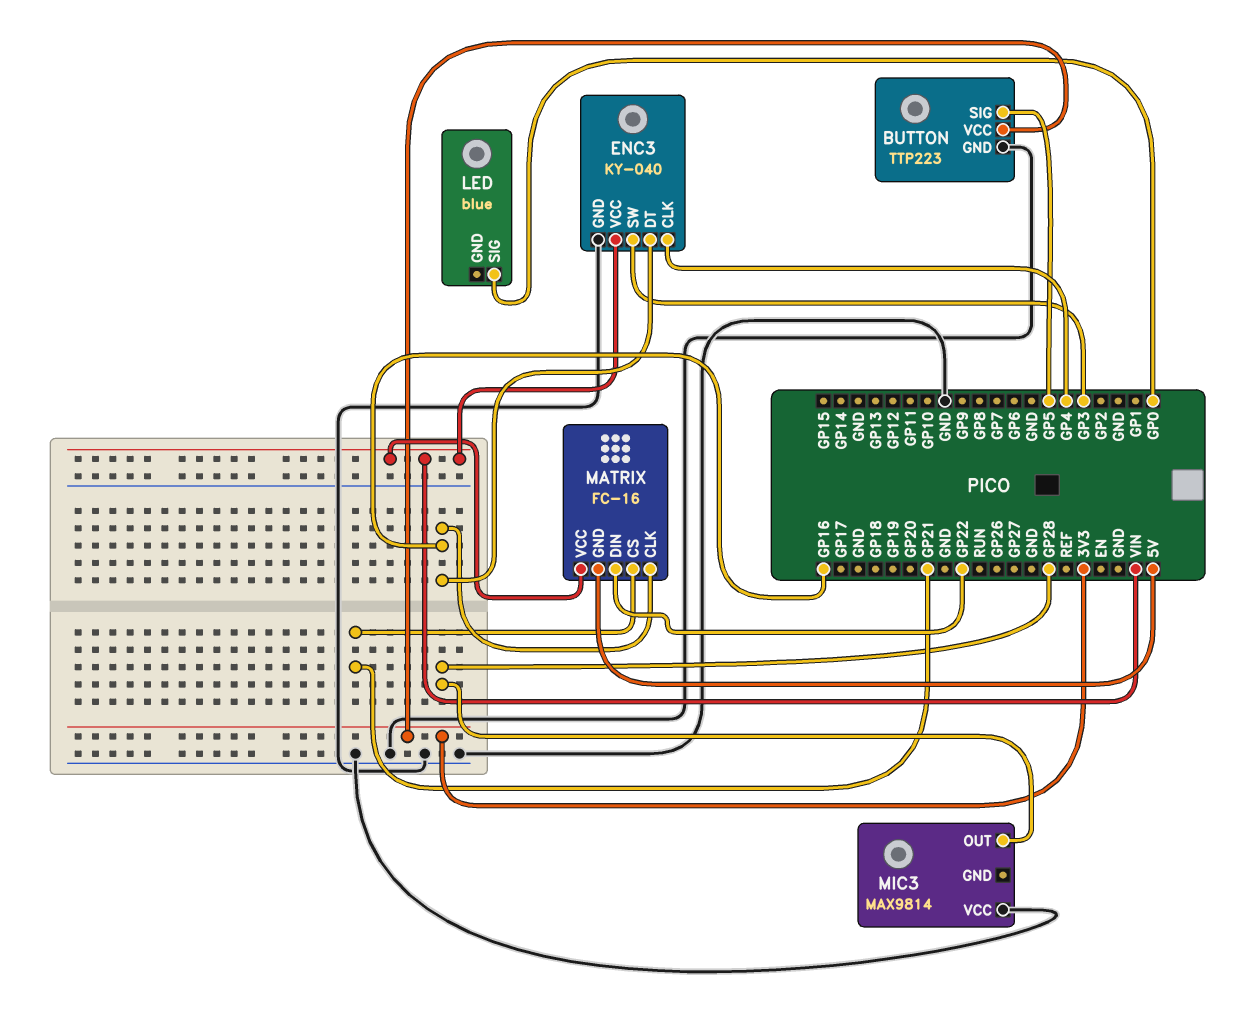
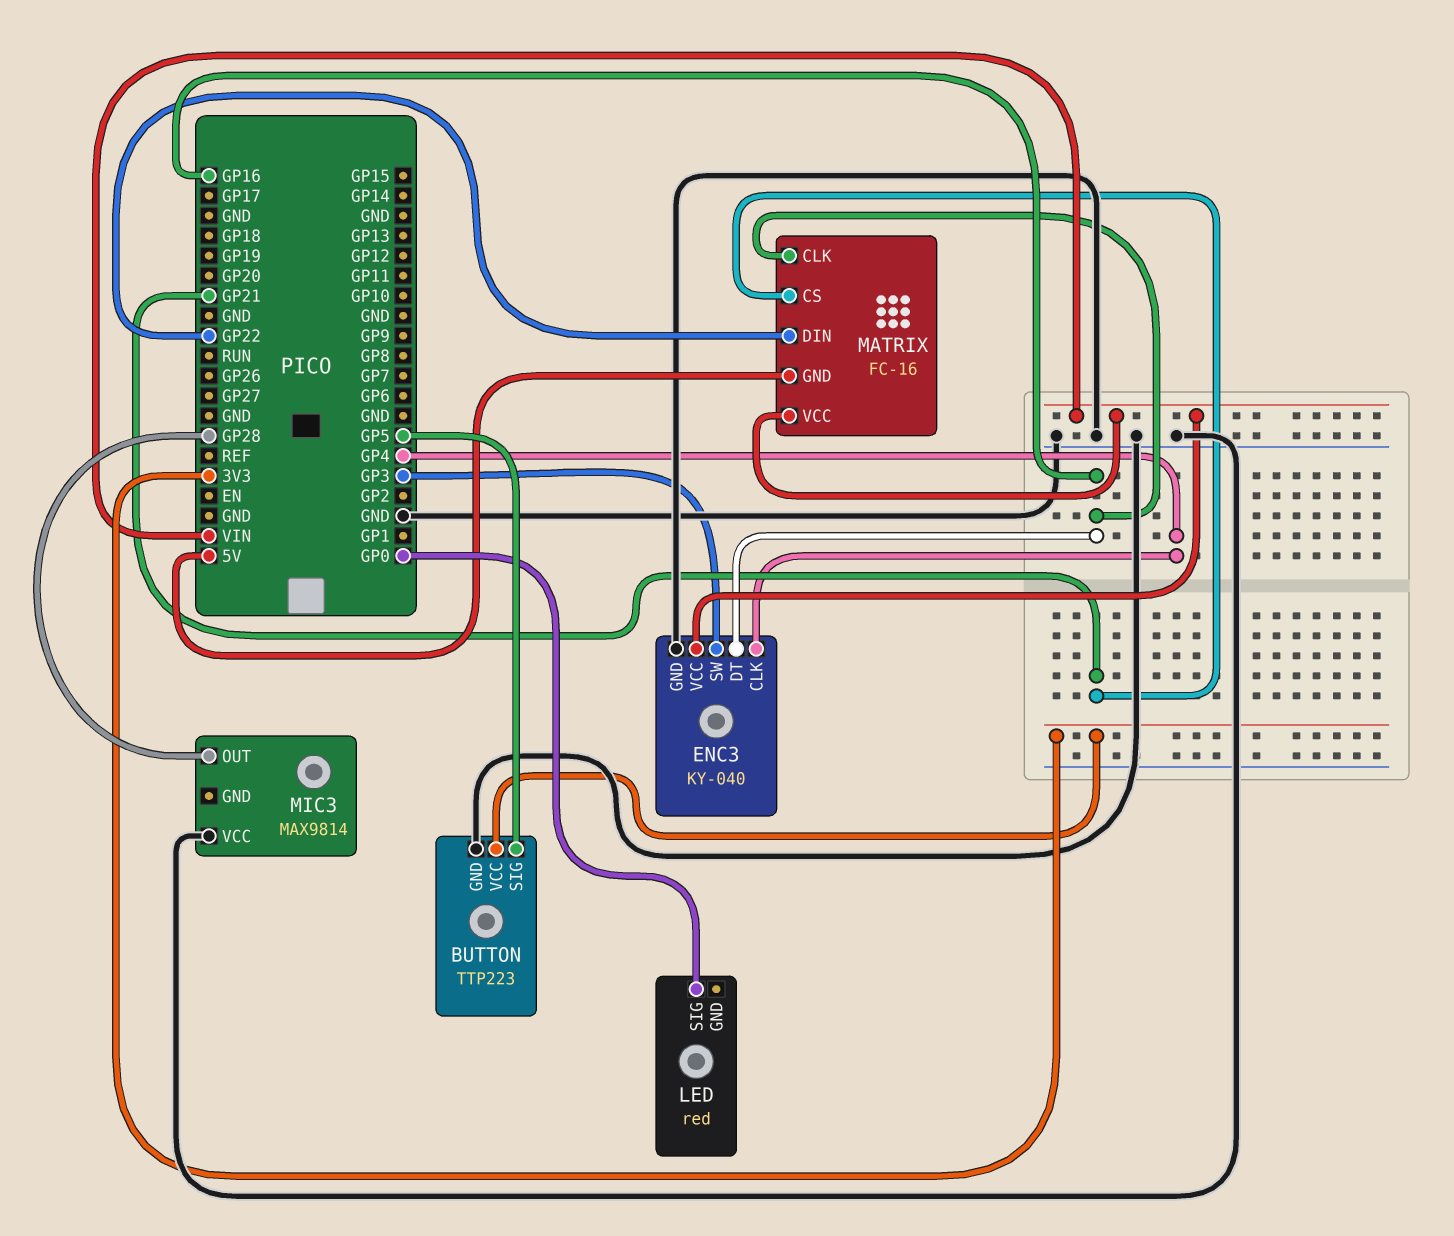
LED: blue -> red

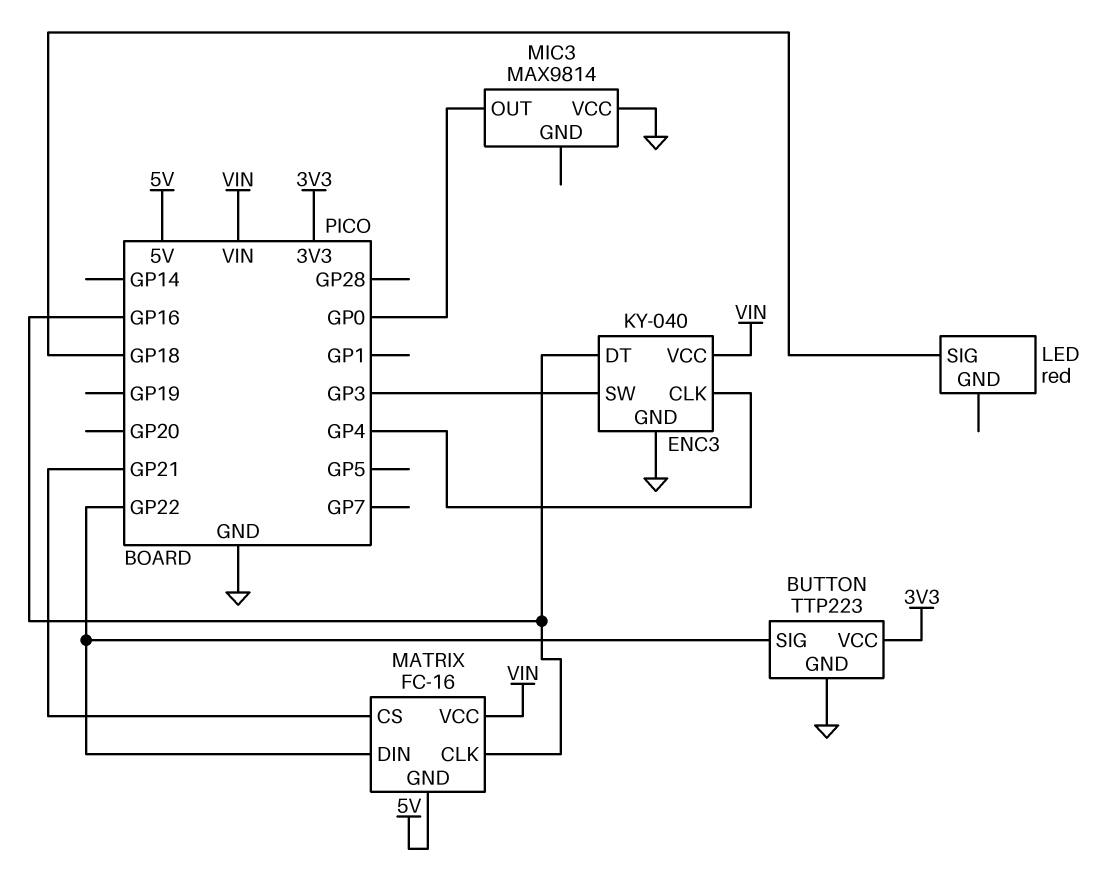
BUTTON pin SIG: GP5 -> GP22
LED pin SIG: GP0 -> GP18
MIC3 pin OUT: GP28 -> GP0

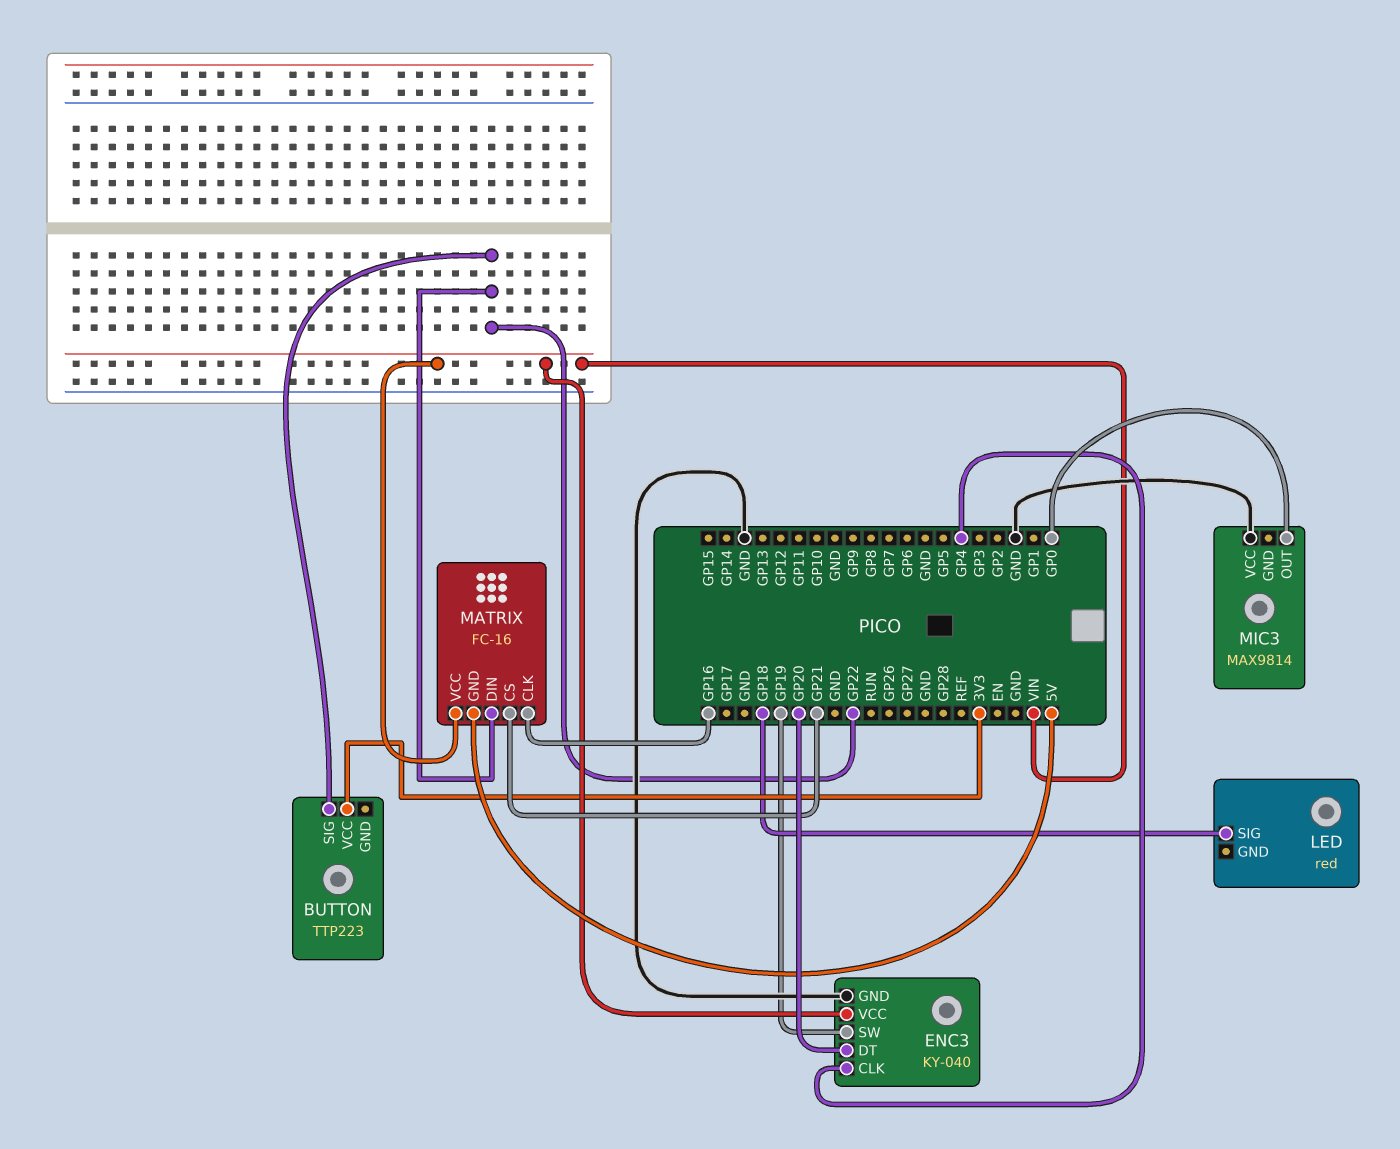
BUTTON pin GND: GND -> none
ENC3 pin DT: GP16 -> GP20
ENC3 pin SW: GP3 -> GP19

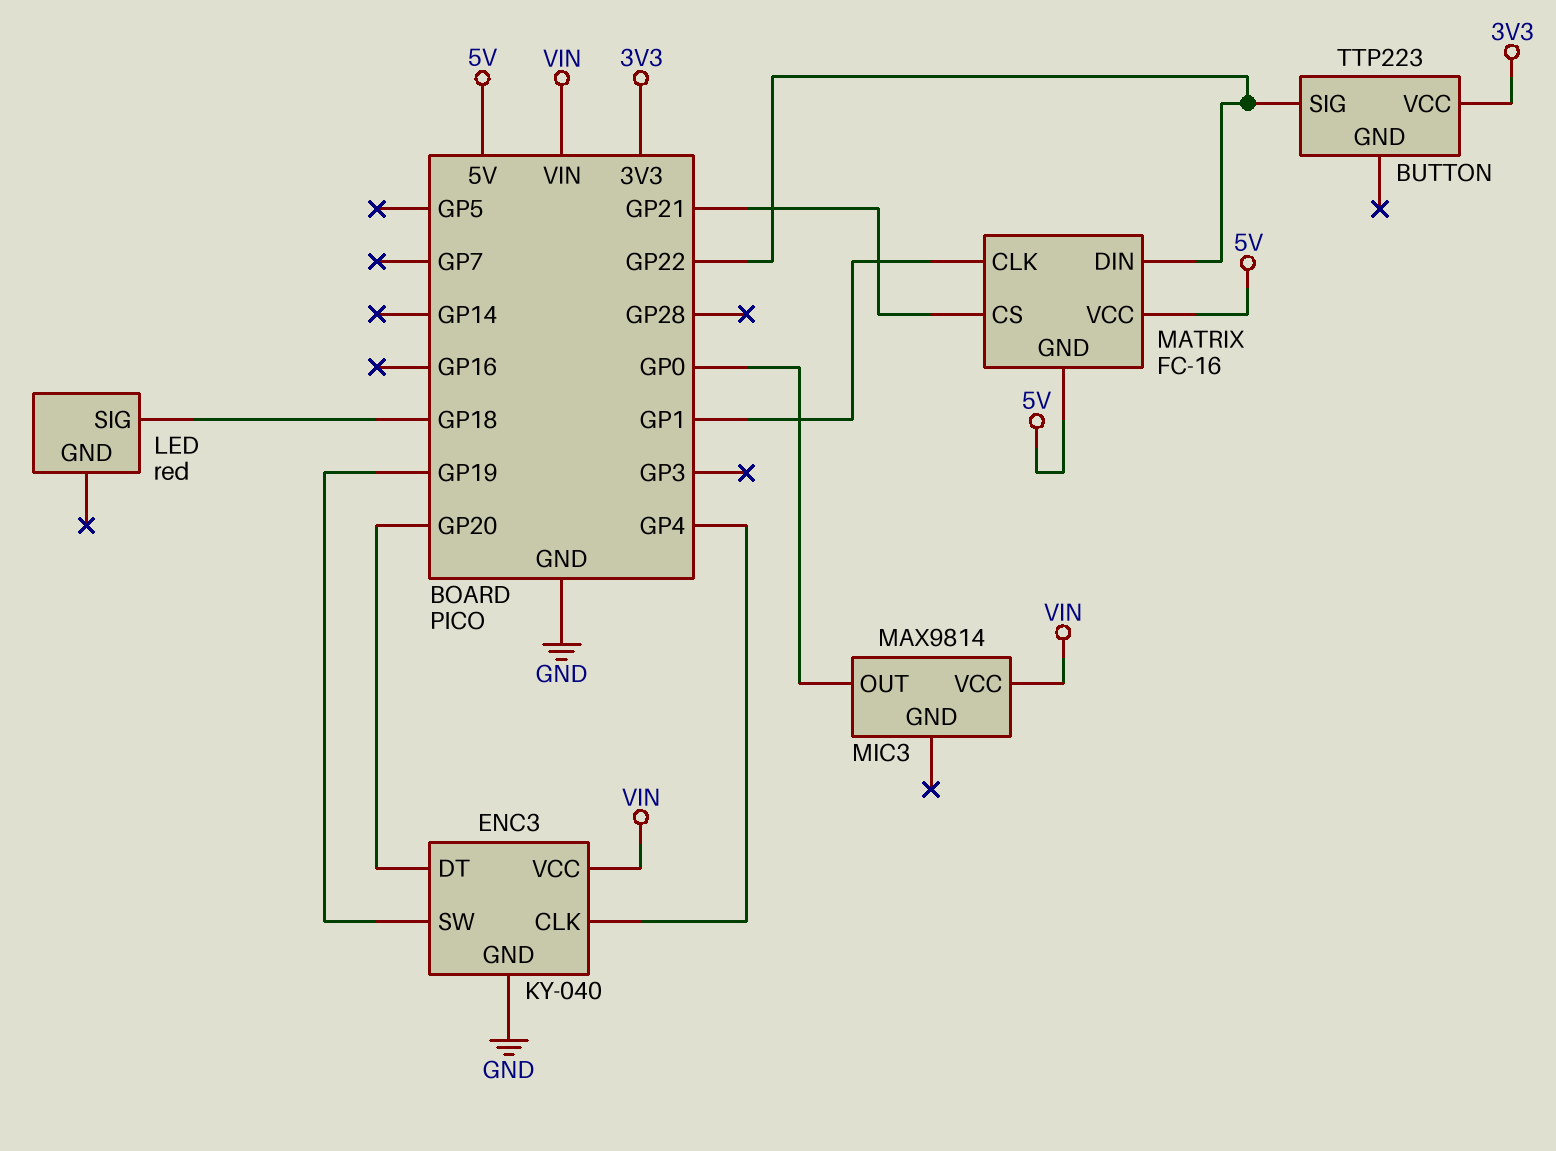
MATRIX pin CLK: GP16 -> GP1
MATRIX pin VCC: VIN -> 5V
MIC3 pin VCC: GND -> VIN

